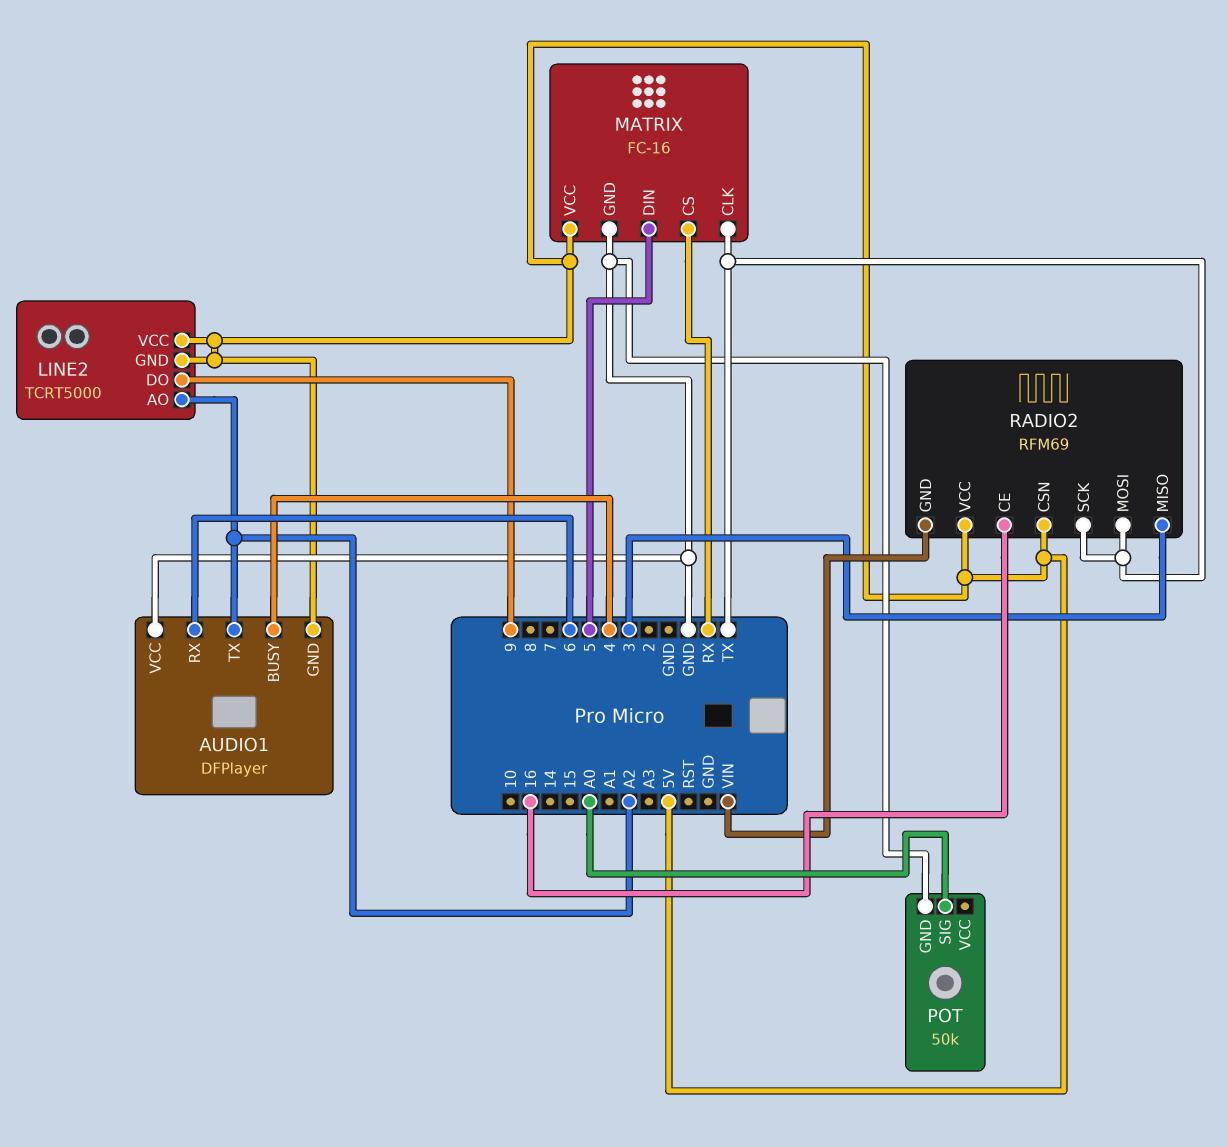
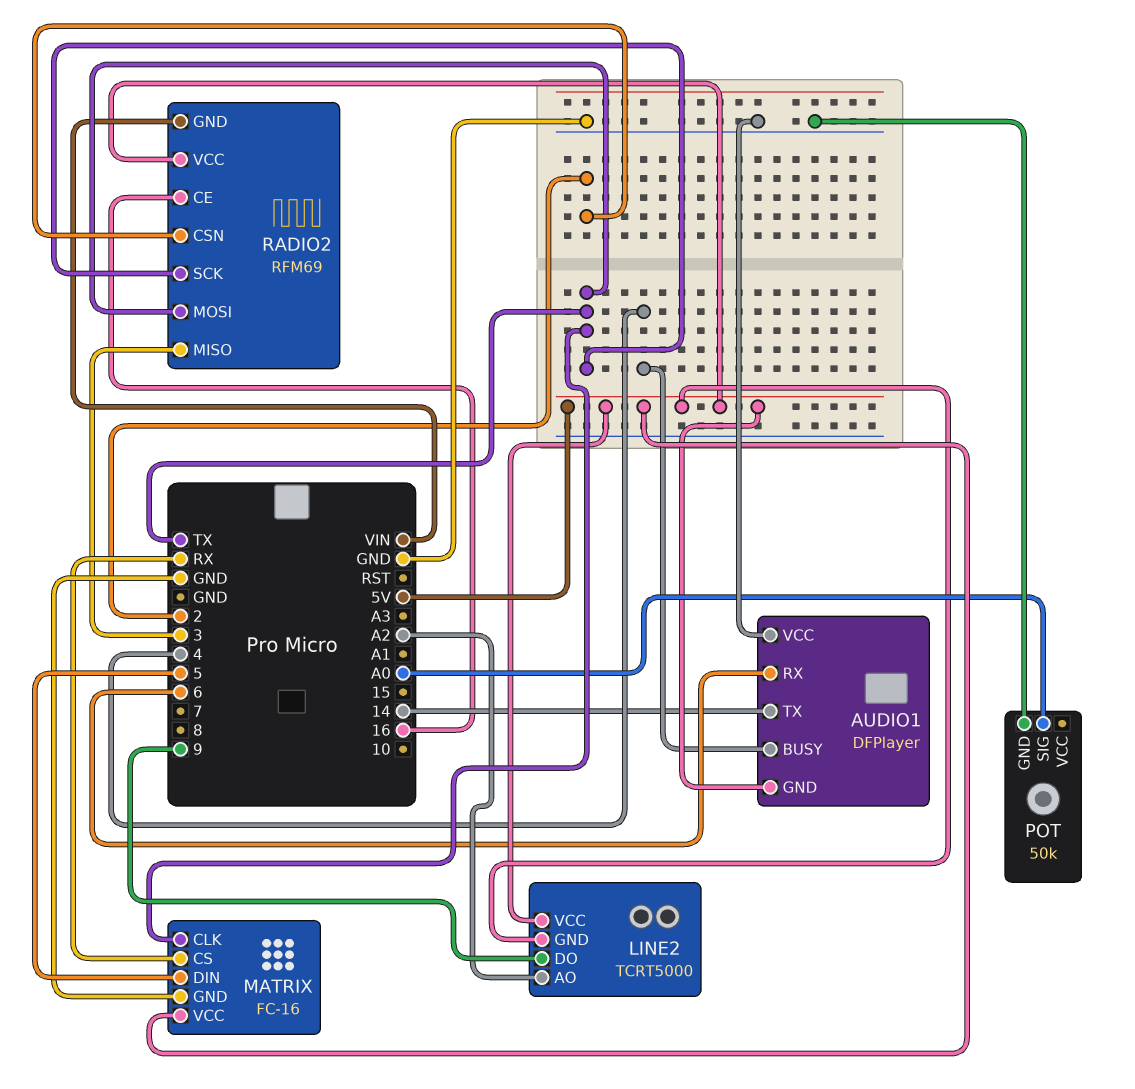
AUDIO1 pin TX: A2 -> 14
RADIO2 pin CSN: 5V -> 2

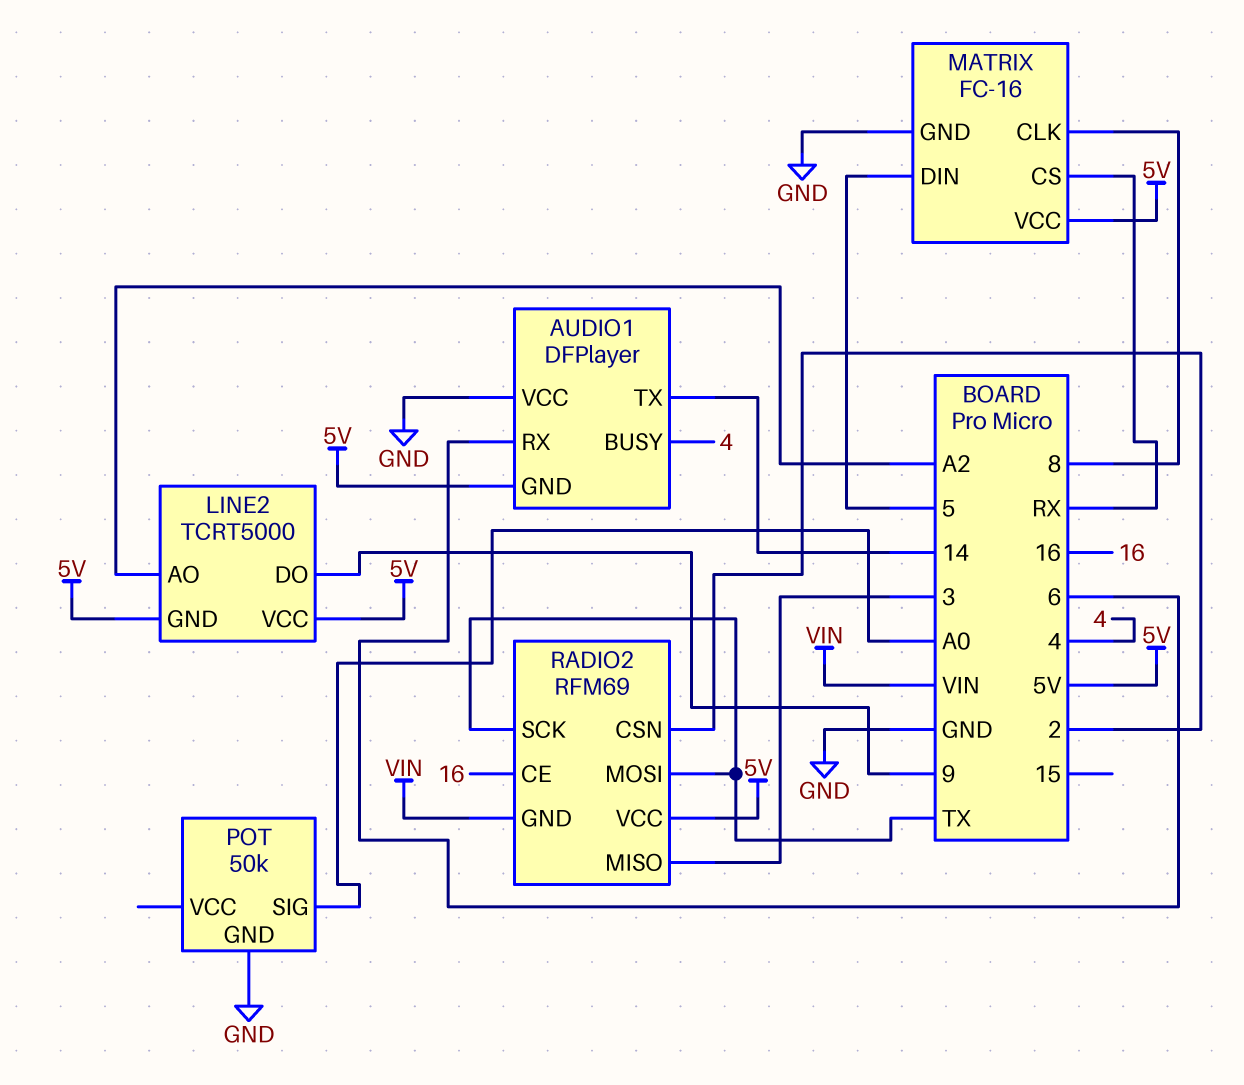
MATRIX pin CLK: TX -> 8

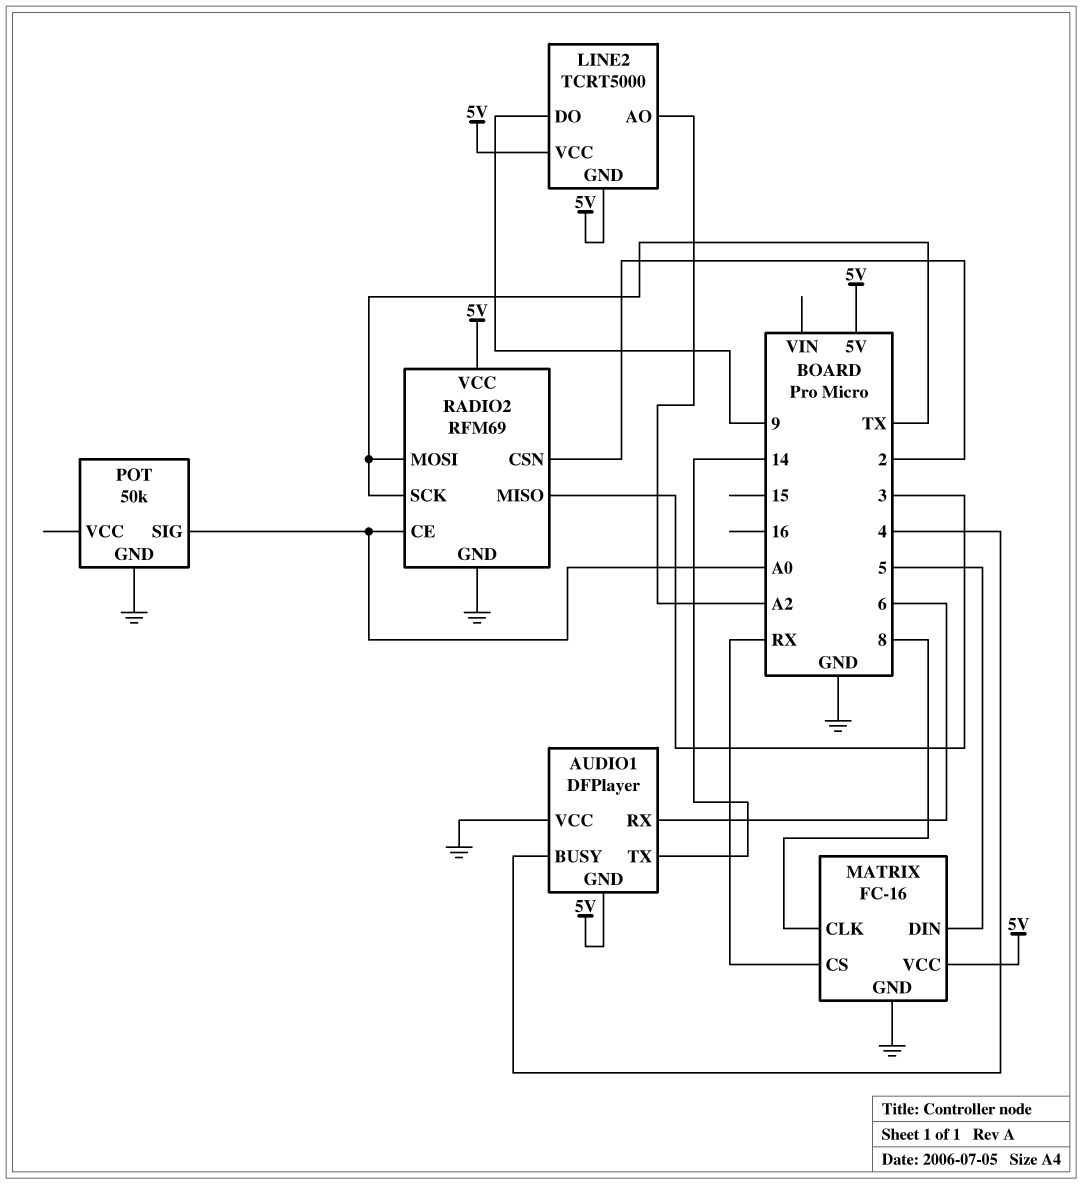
RADIO2 pin CE: 16 -> A0
RADIO2 pin GND: VIN -> GND

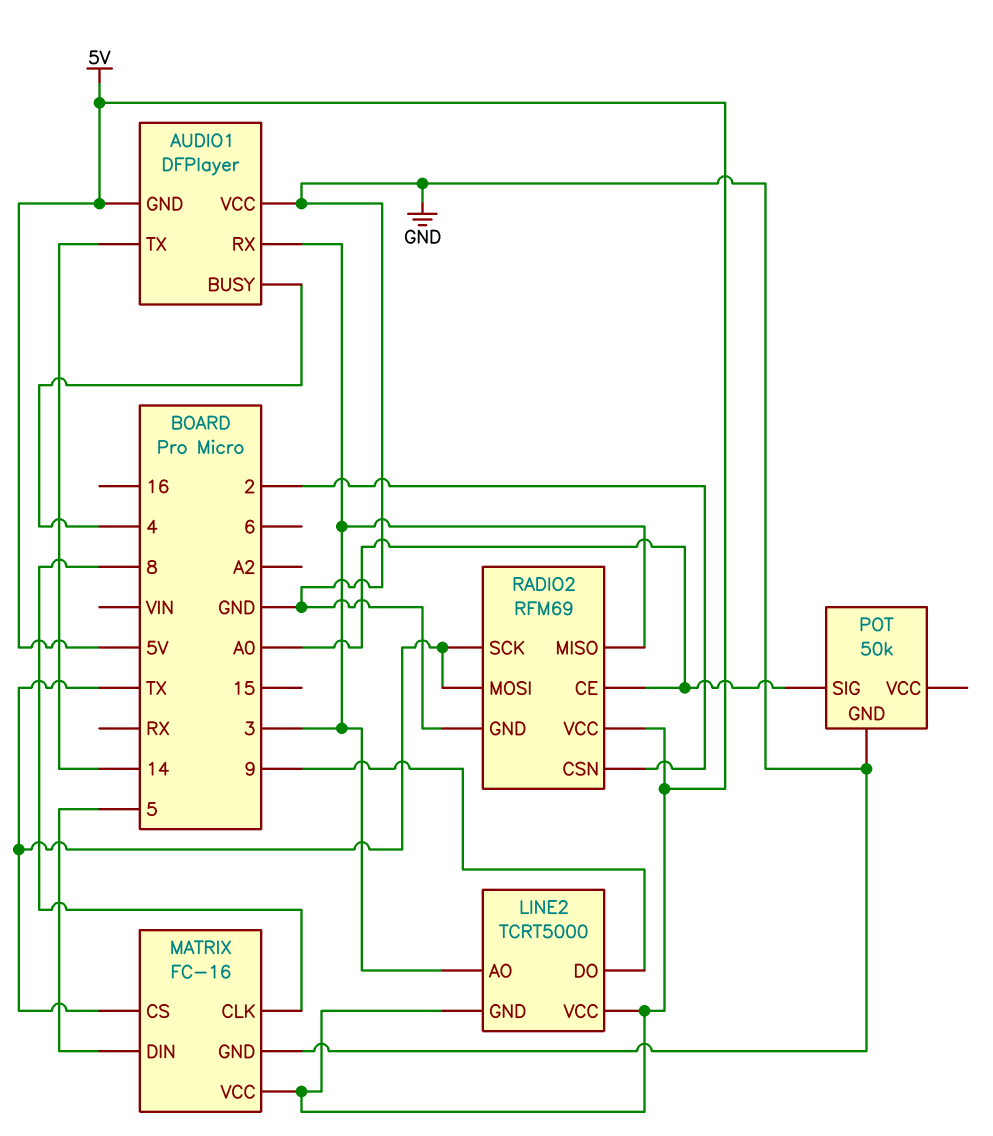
AUDIO1 pin RX: 6 -> 3
LINE2 pin AO: A2 -> 3
MATRIX pin CS: RX -> TX

